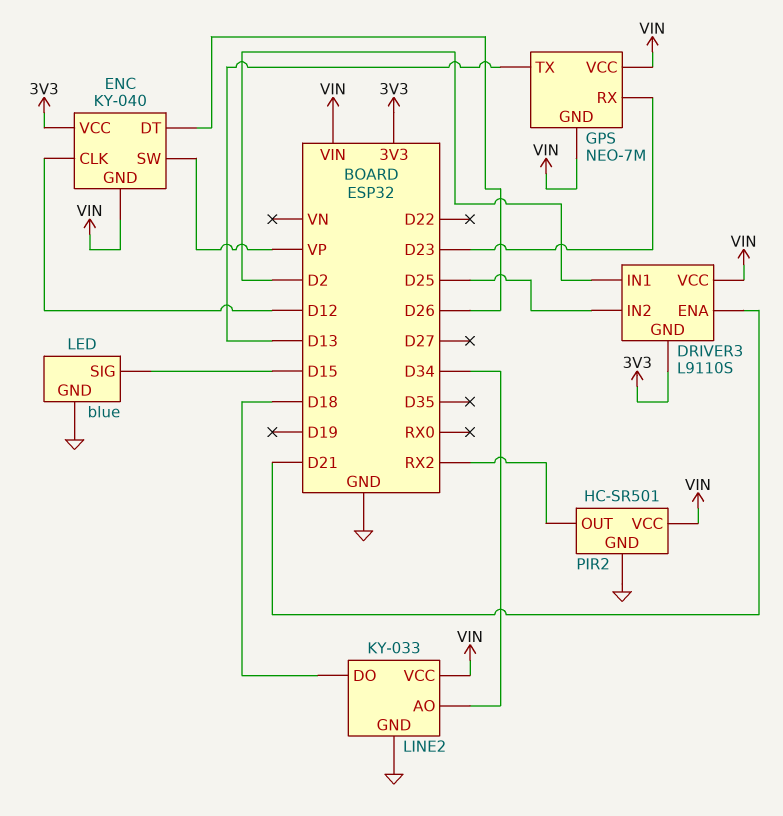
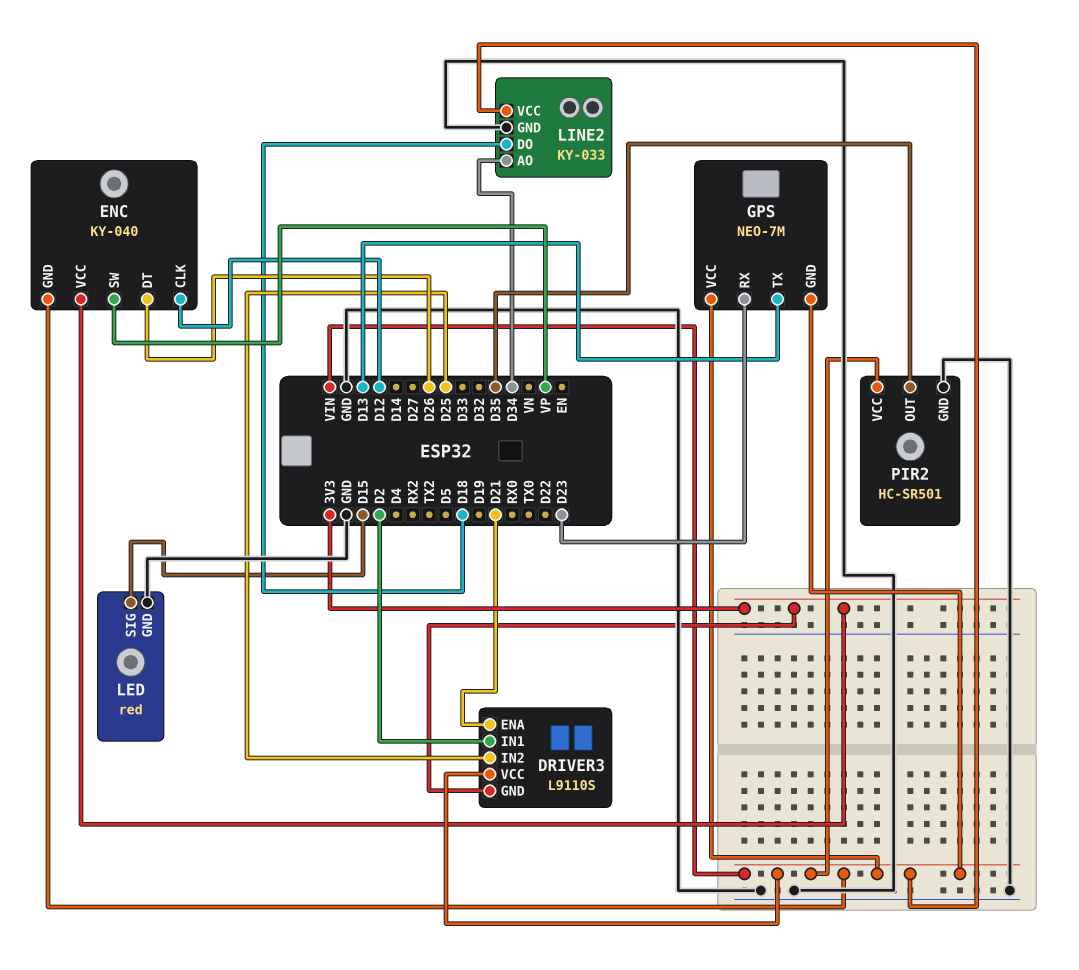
LED: blue -> red
PIR2 pin OUT: RX2 -> D35

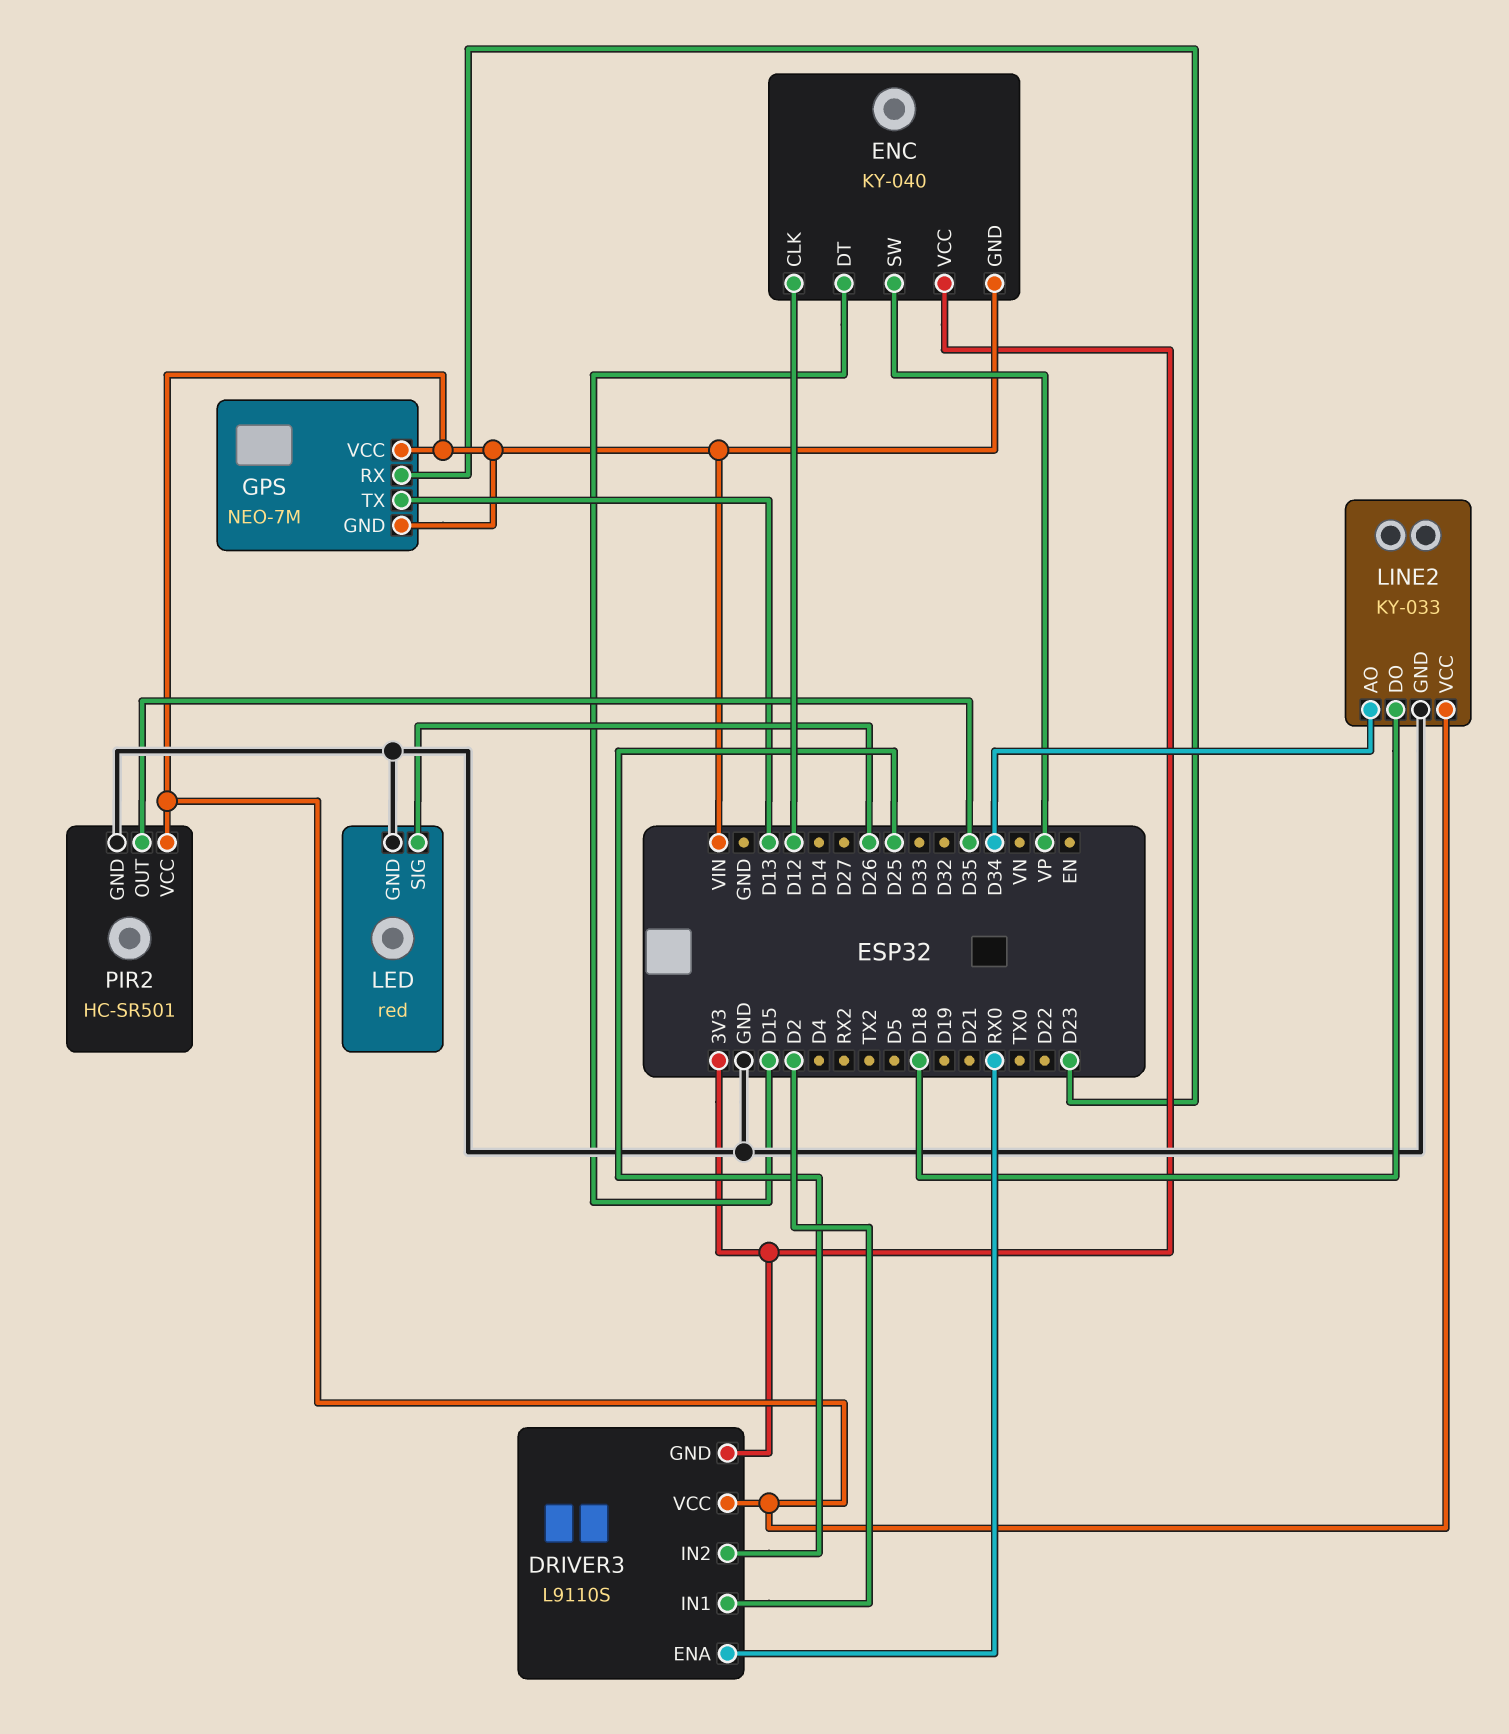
DRIVER3 pin ENA: D21 -> RX0
ENC pin DT: D26 -> D15
LED pin SIG: D15 -> D26

